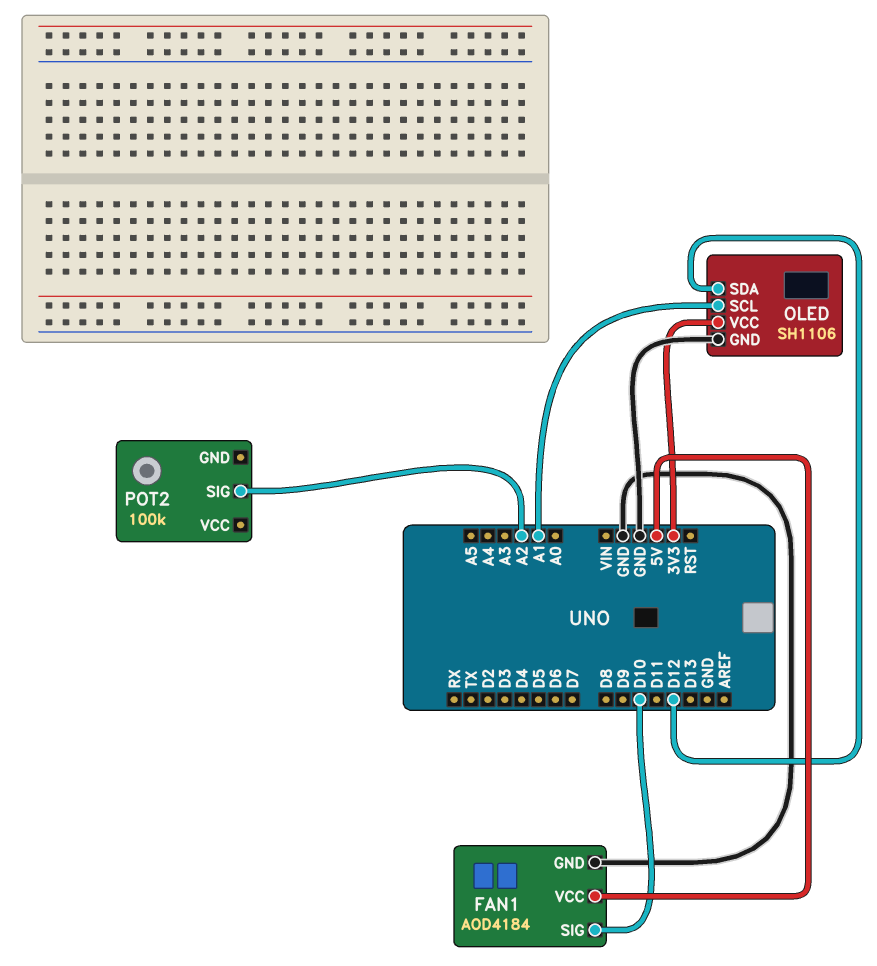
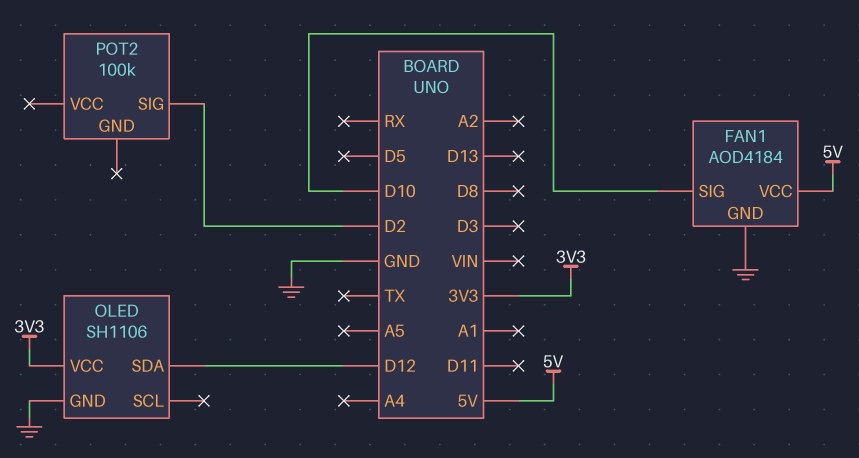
OLED pin SCL: A1 -> none
POT2 pin SIG: A2 -> D2

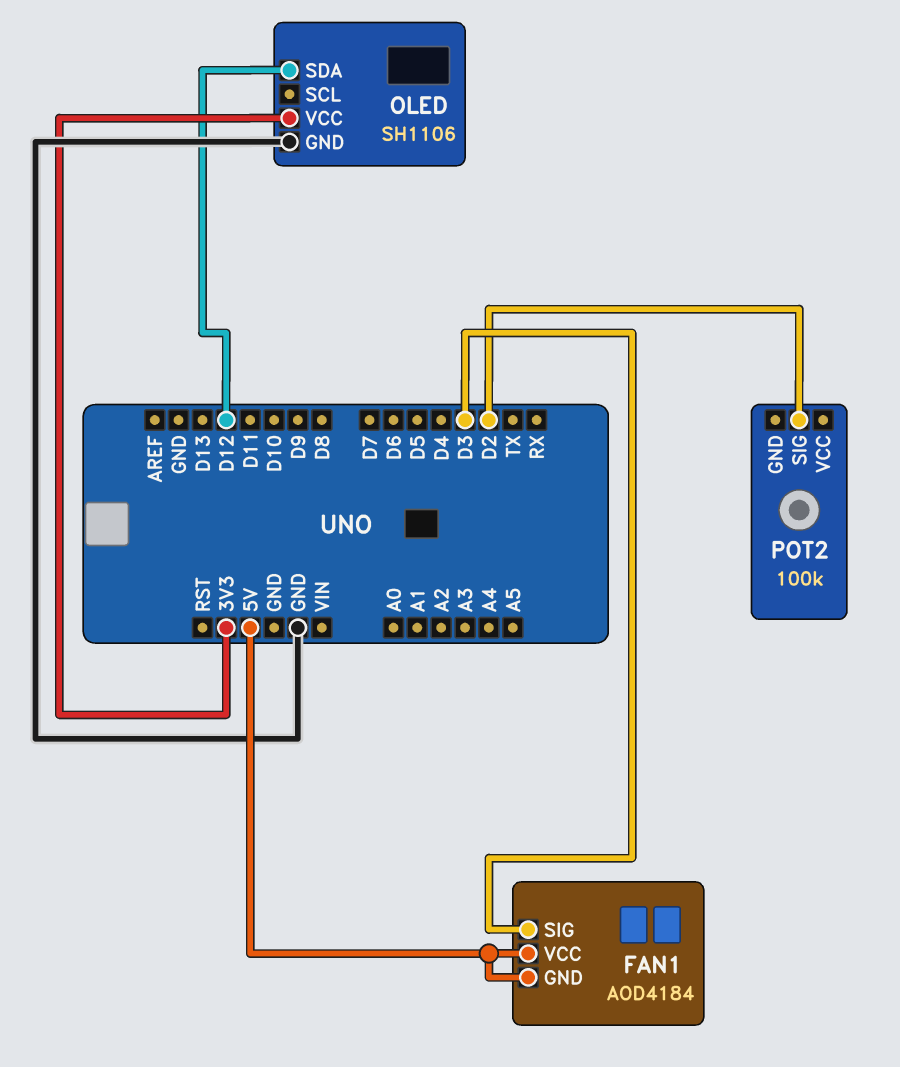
FAN1 pin GND: GND -> 5V
FAN1 pin SIG: D10 -> D3

